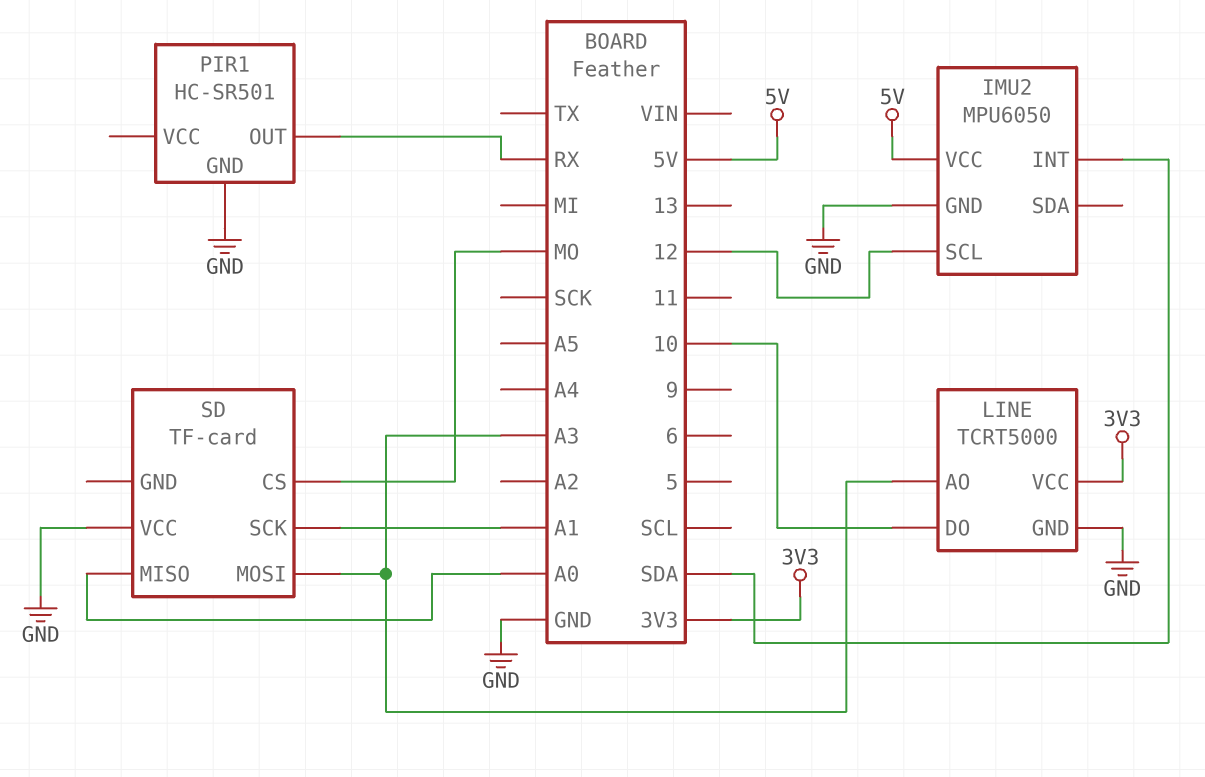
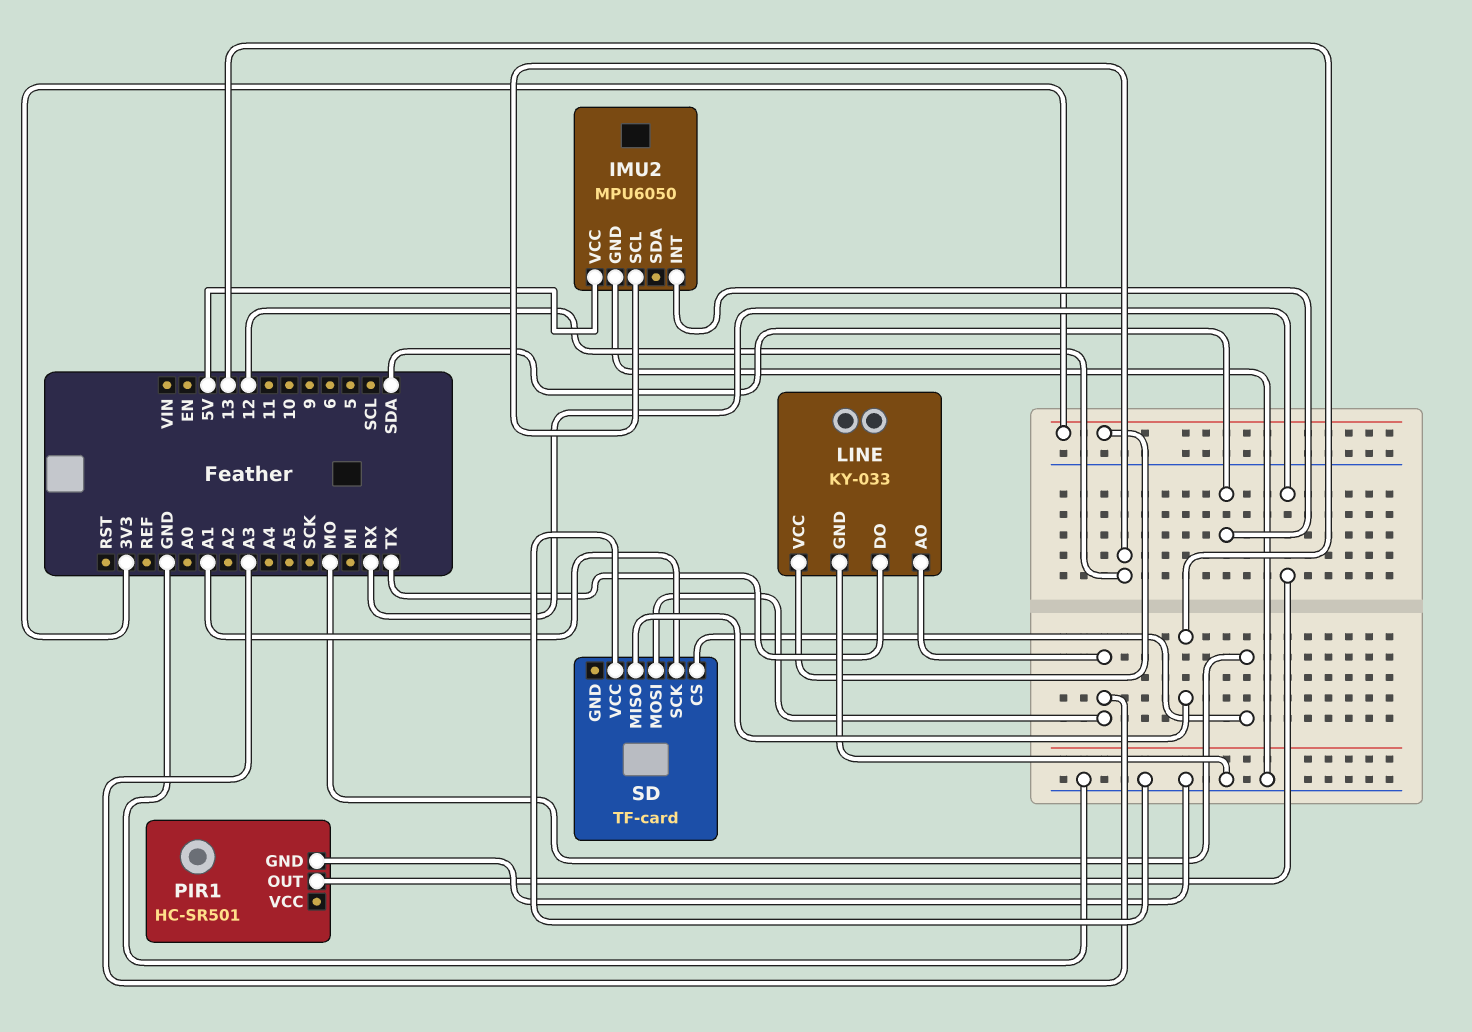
LINE: TCRT5000 -> KY-033
LINE pin DO: 10 -> TX
SD pin MISO: A0 -> 13

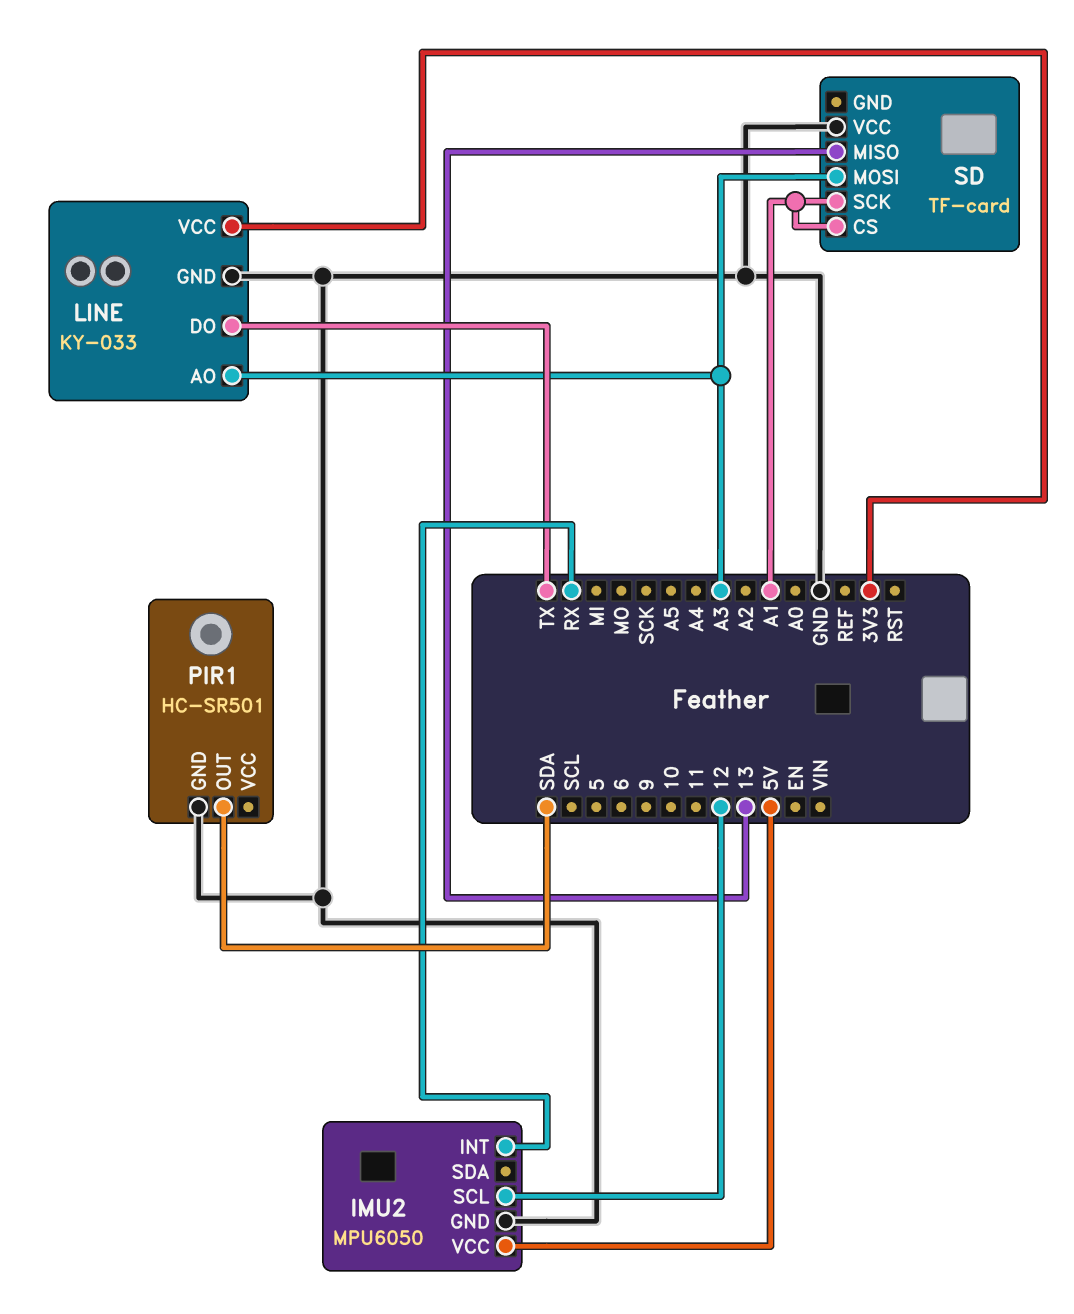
IMU2 pin INT: SDA -> RX
PIR1 pin OUT: RX -> SDA
SD pin CS: MO -> A1

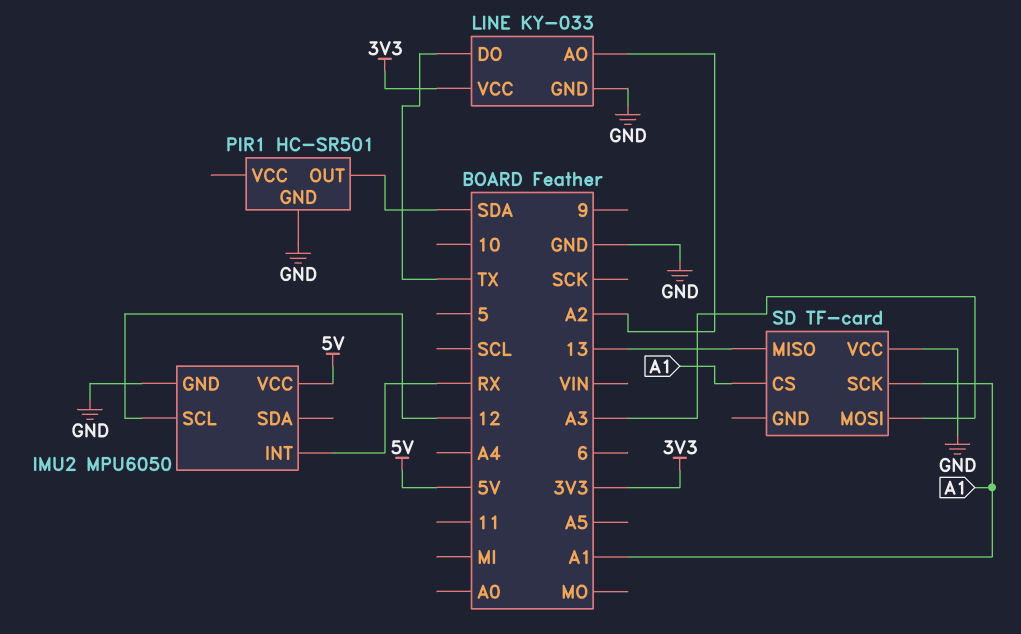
LINE pin AO: A3 -> A2

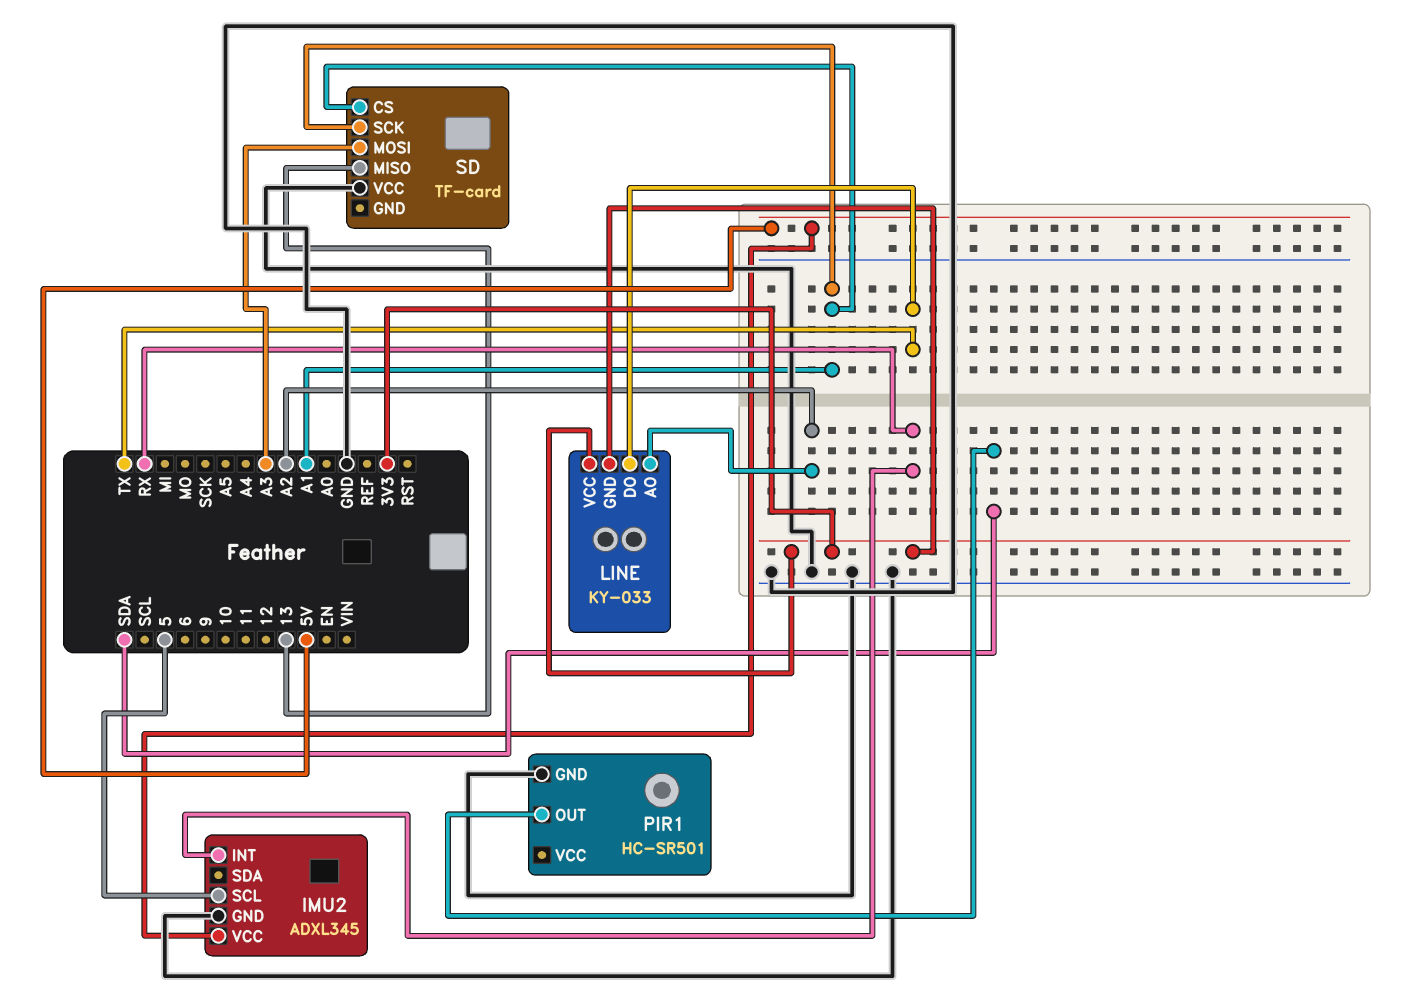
IMU2: MPU6050 -> ADXL345
IMU2 pin SCL: 12 -> 5
LINE pin GND: GND -> 3V3

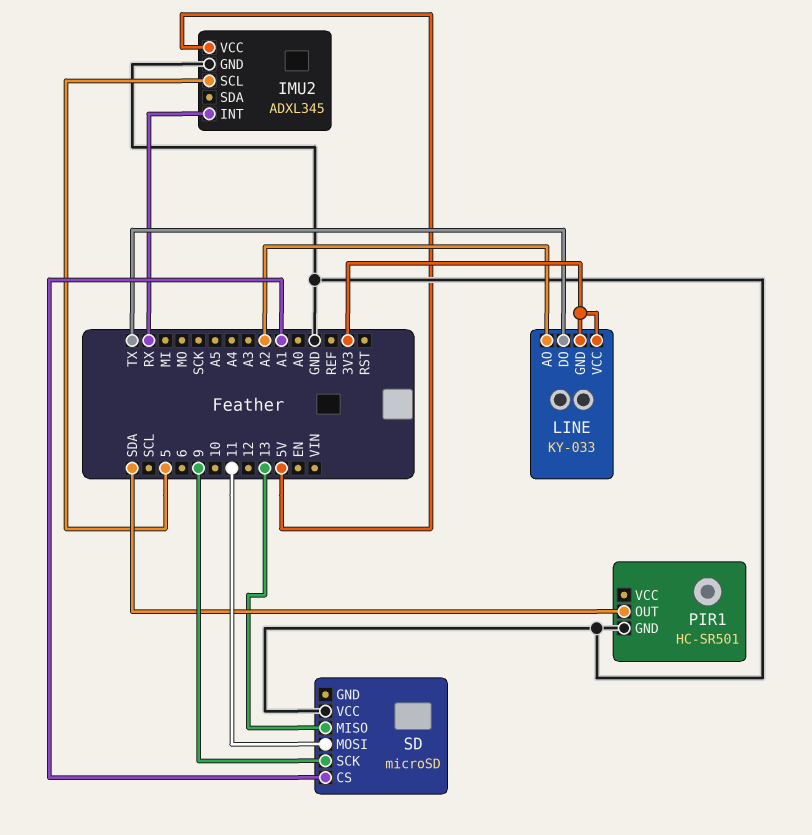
SD: TF-card -> microSD
SD pin MOSI: A3 -> 11
SD pin SCK: A1 -> 9

